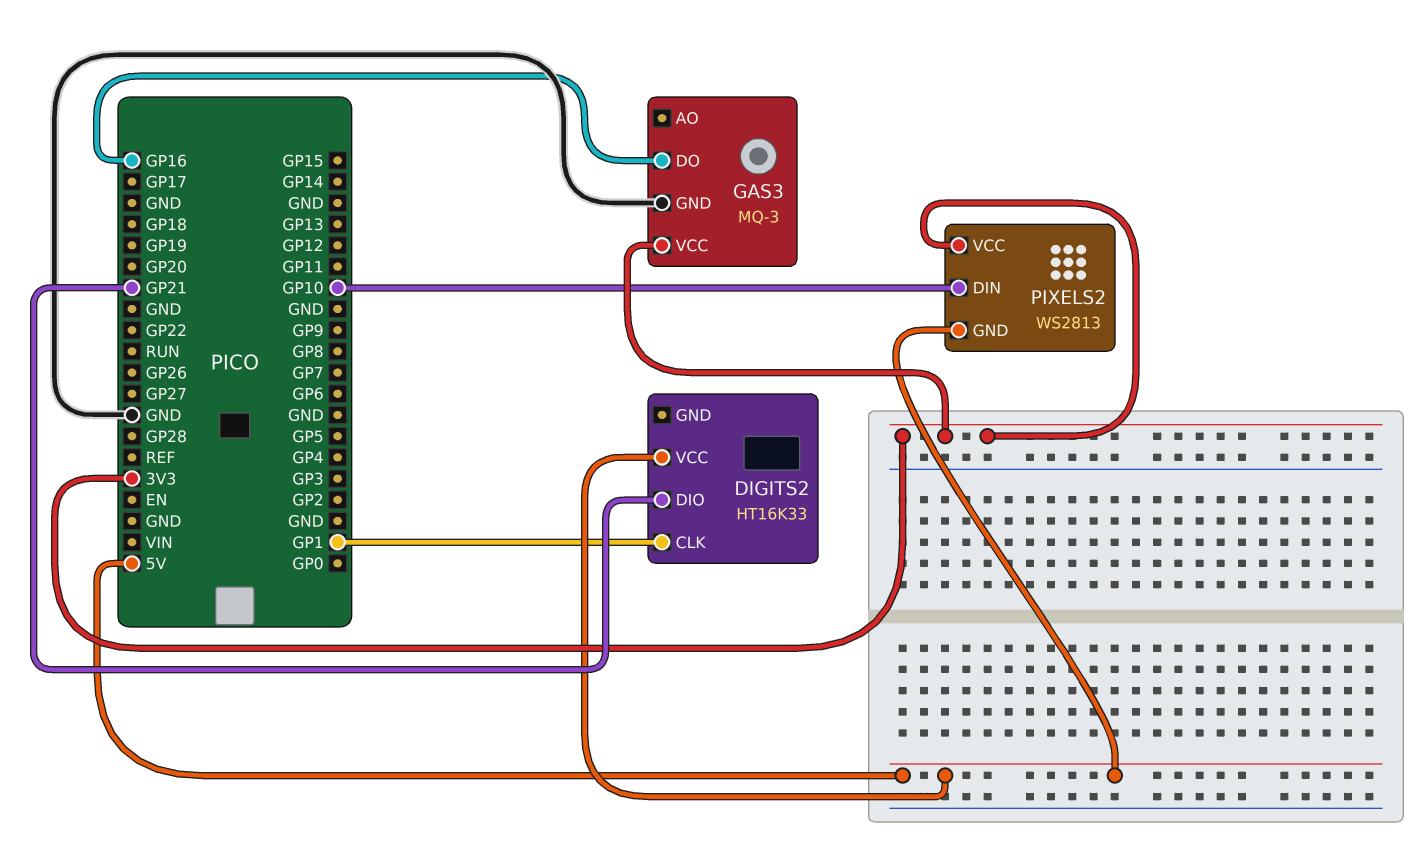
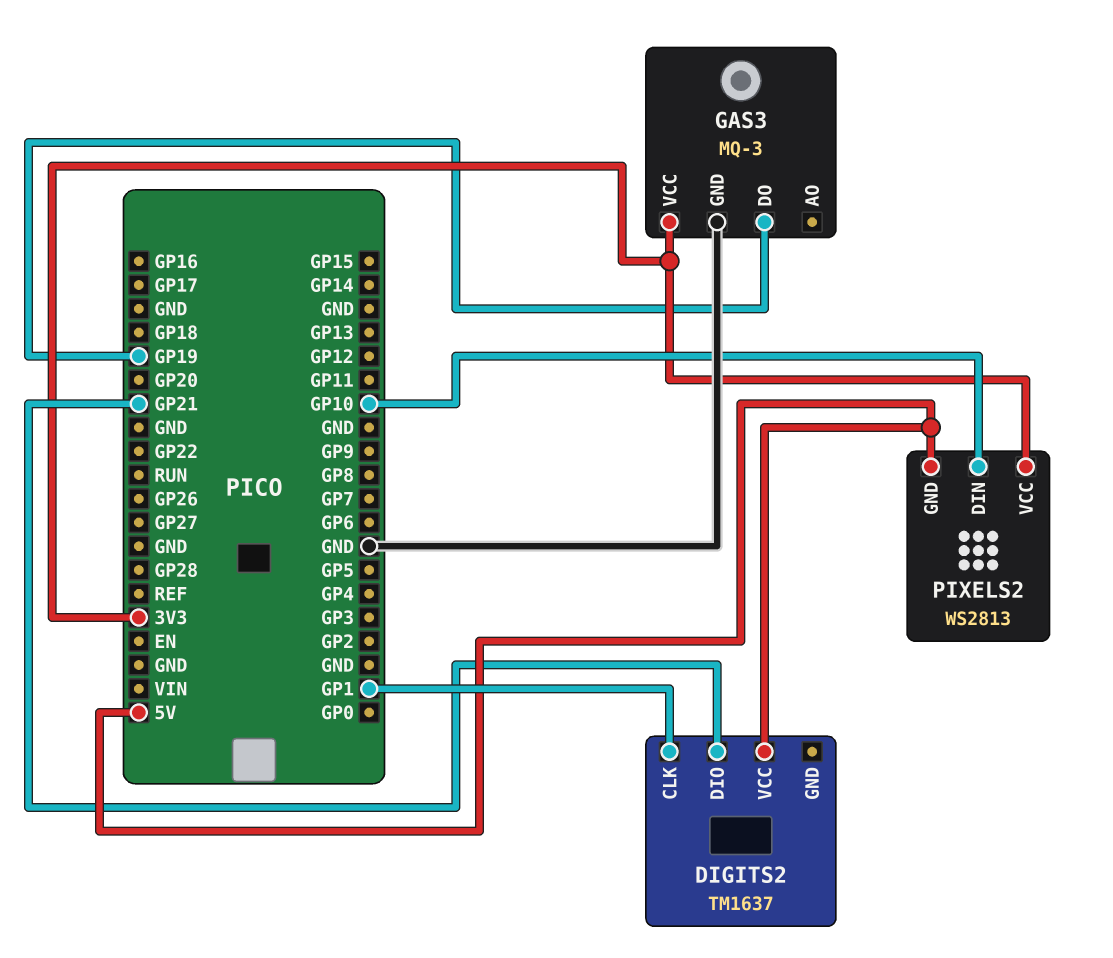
DIGITS2: HT16K33 -> TM1637
GAS3 pin DO: GP16 -> GP19

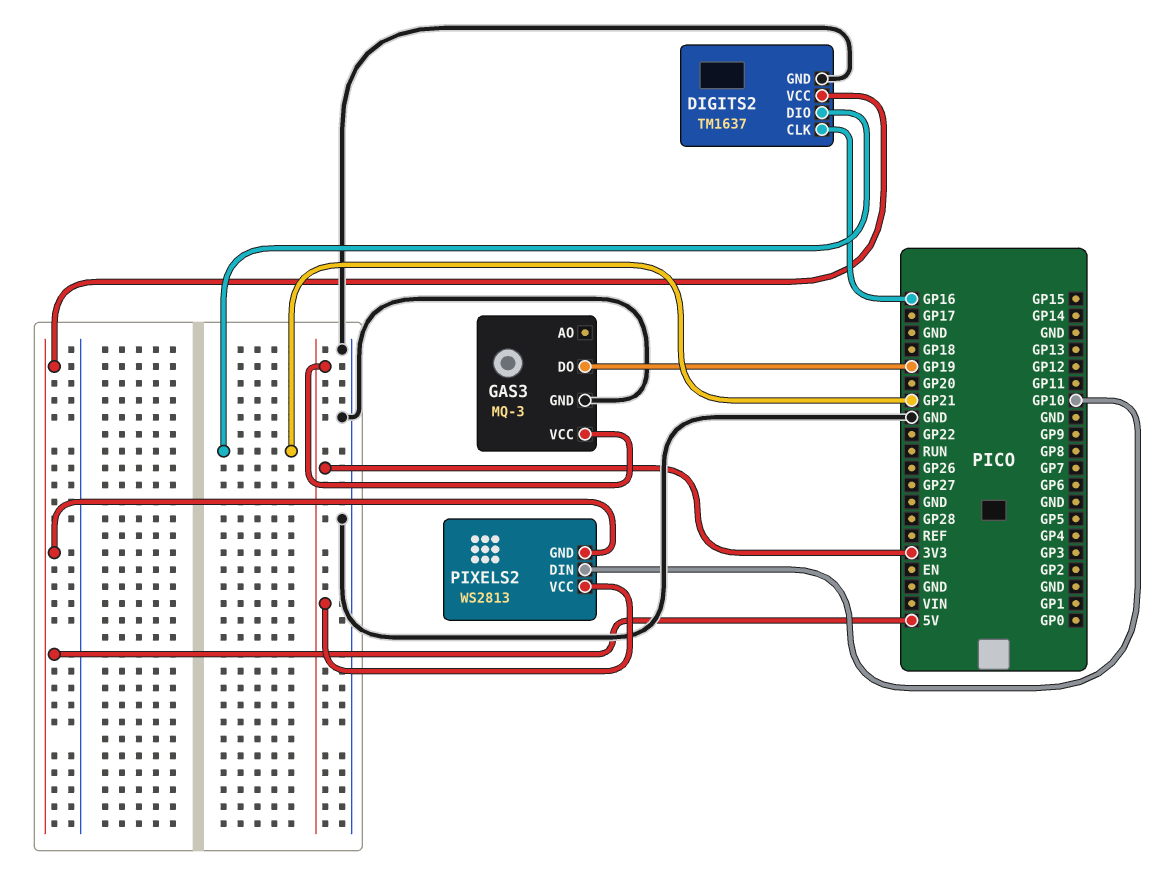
DIGITS2 pin CLK: GP1 -> GP16
DIGITS2 pin GND: none -> GND

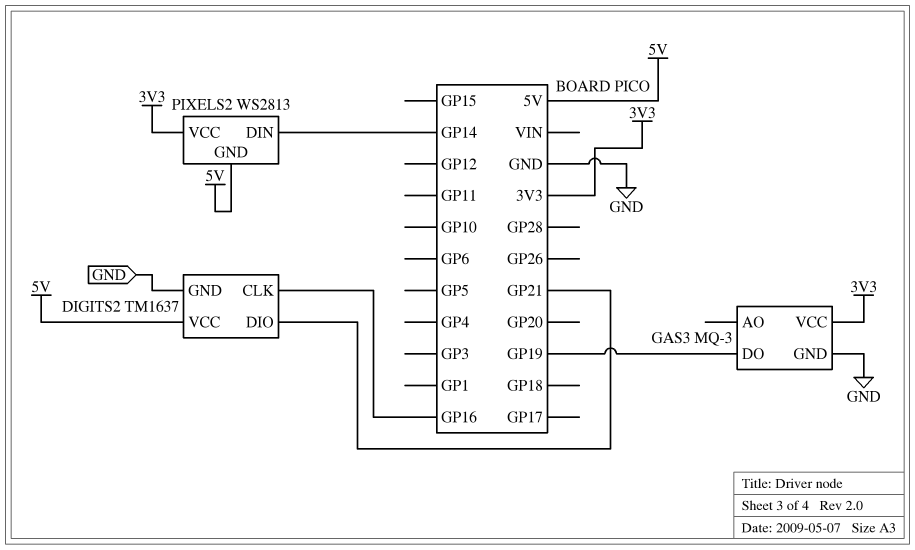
PIXELS2 pin DIN: GP10 -> GP14

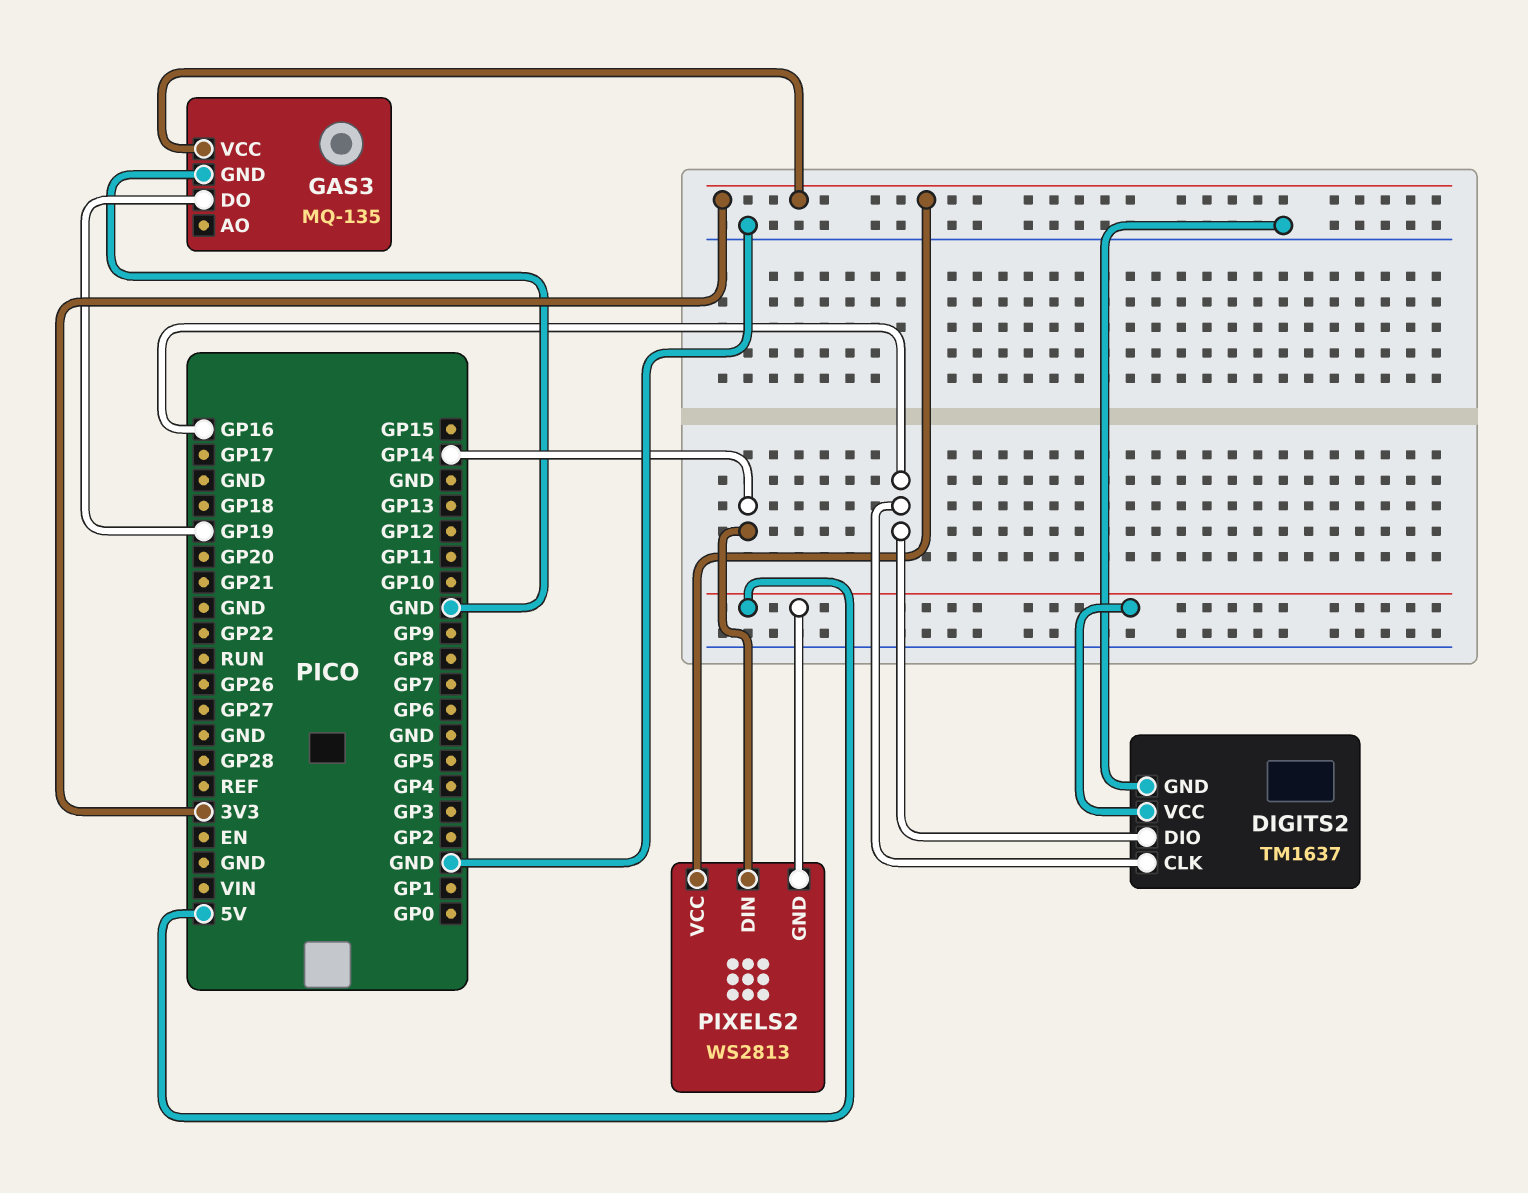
DIGITS2 pin DIO: GP21 -> GP16
GAS3: MQ-3 -> MQ-135

